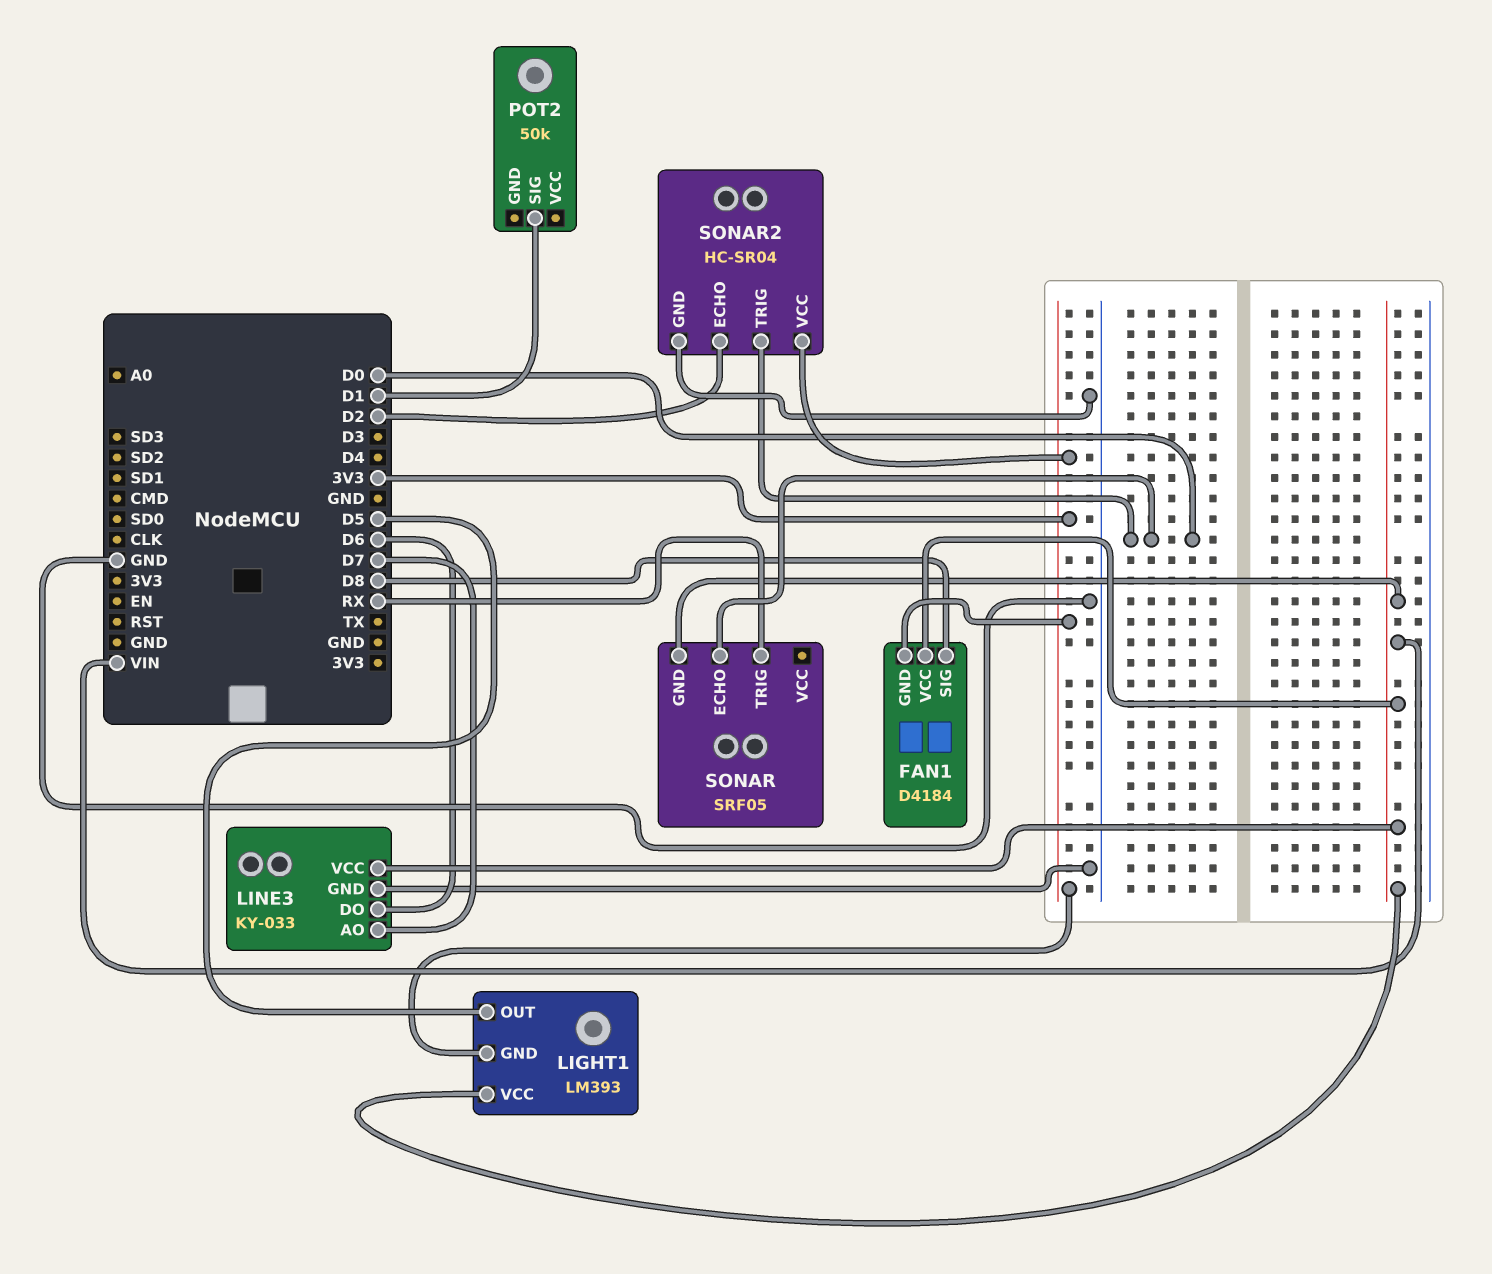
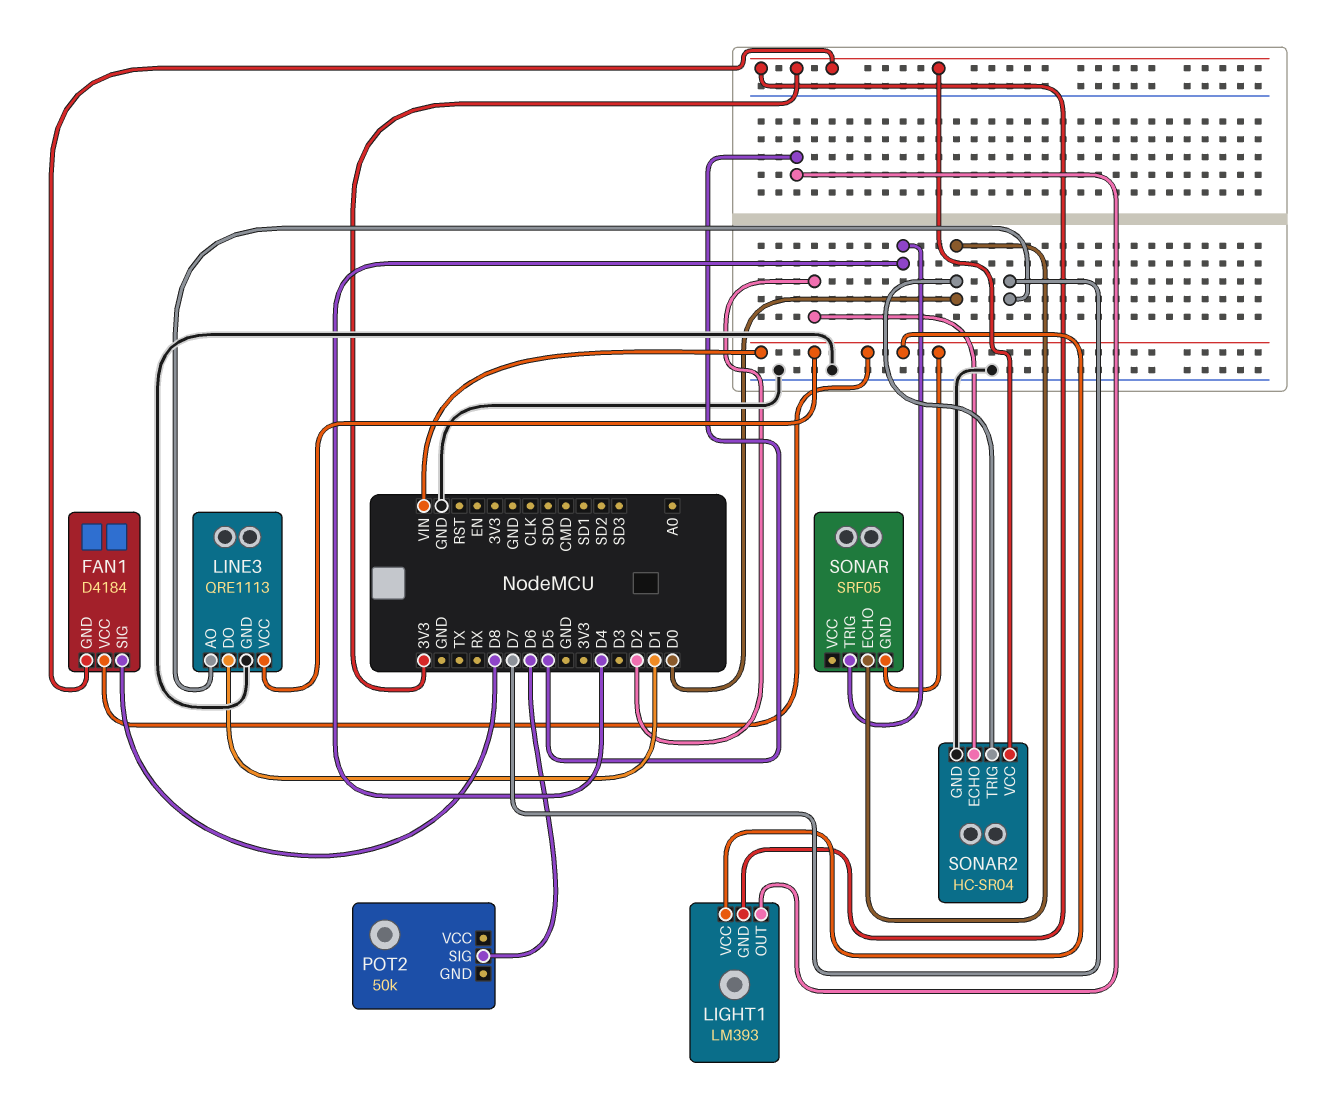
LINE3: KY-033 -> QRE1113
LINE3 pin DO: D6 -> D1
POT2 pin SIG: D1 -> D6
SONAR pin TRIG: RX -> D4

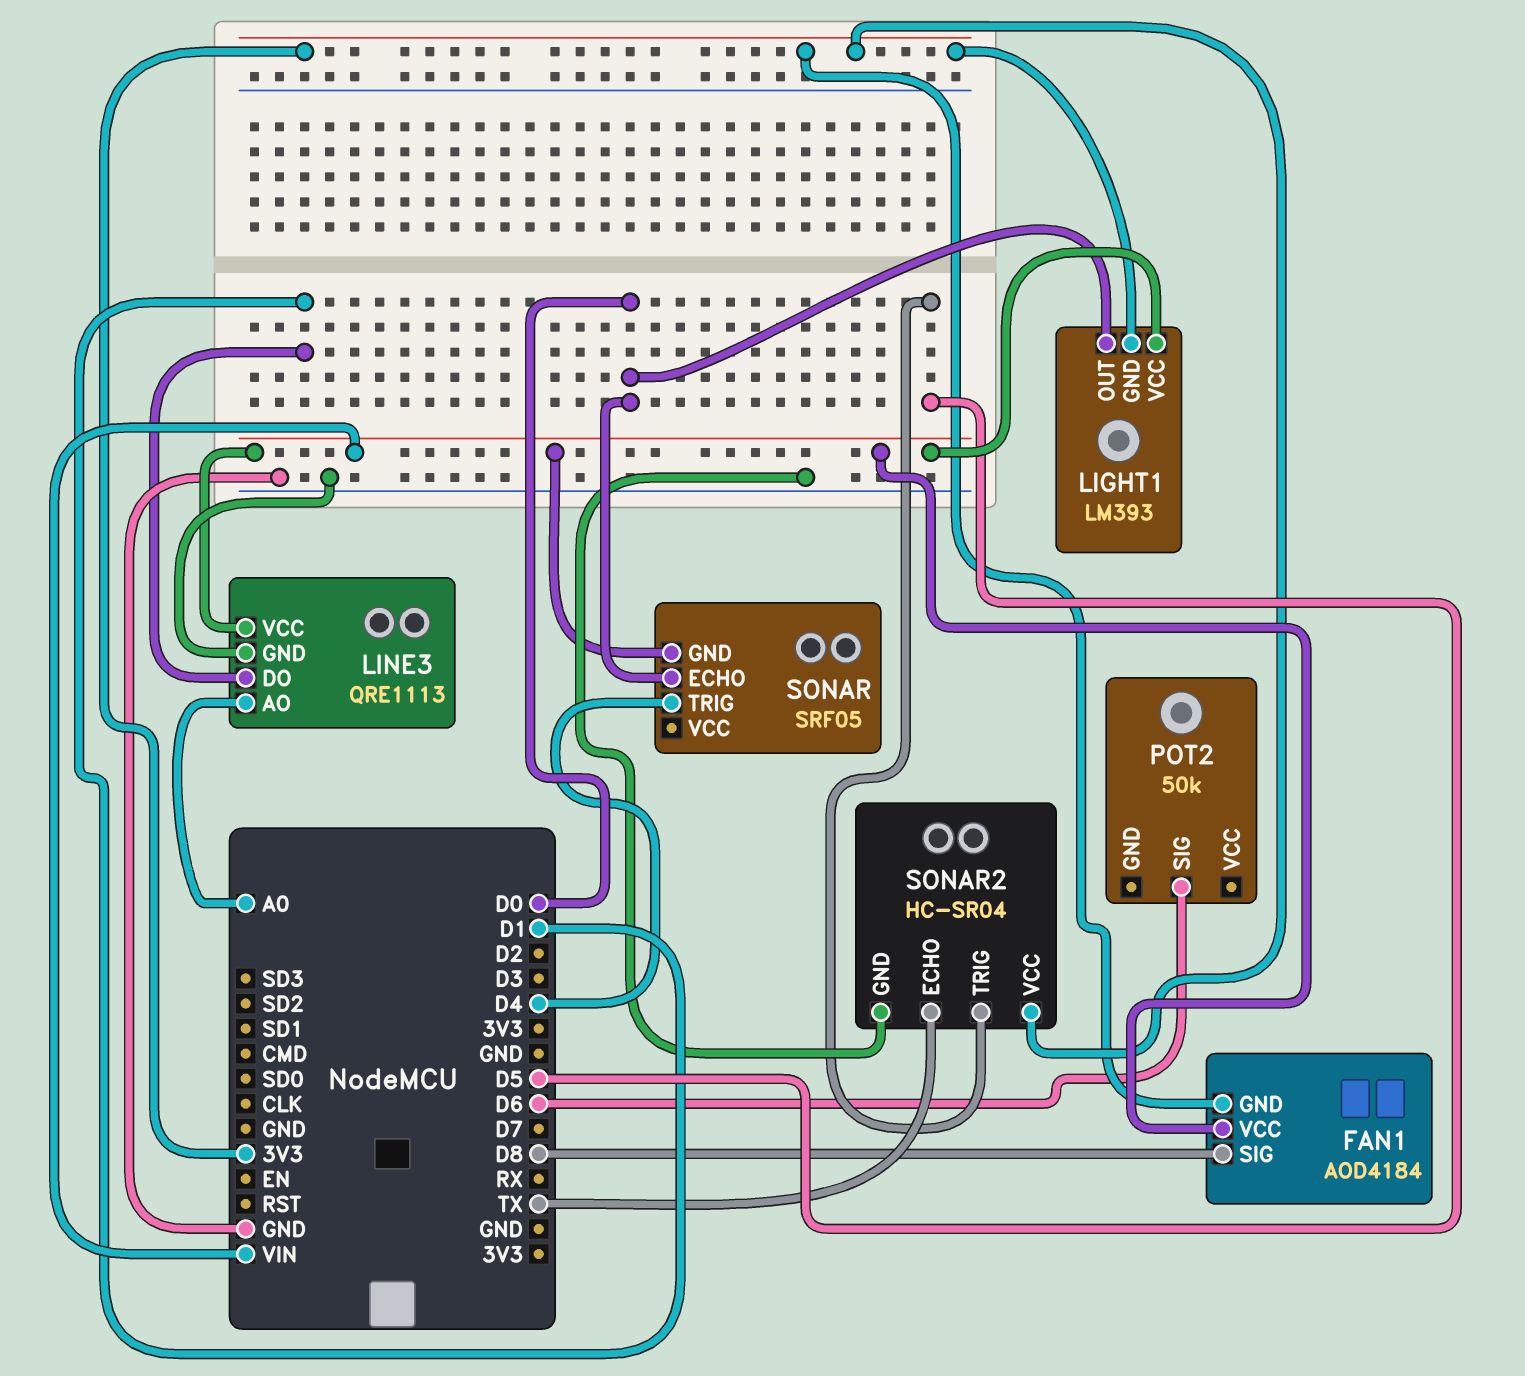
FAN1: D4184 -> AOD4184
LIGHT1 pin OUT: D5 -> D0
LINE3 pin AO: D7 -> A0
SONAR2 pin ECHO: D2 -> TX
SONAR2 pin TRIG: D0 -> D5

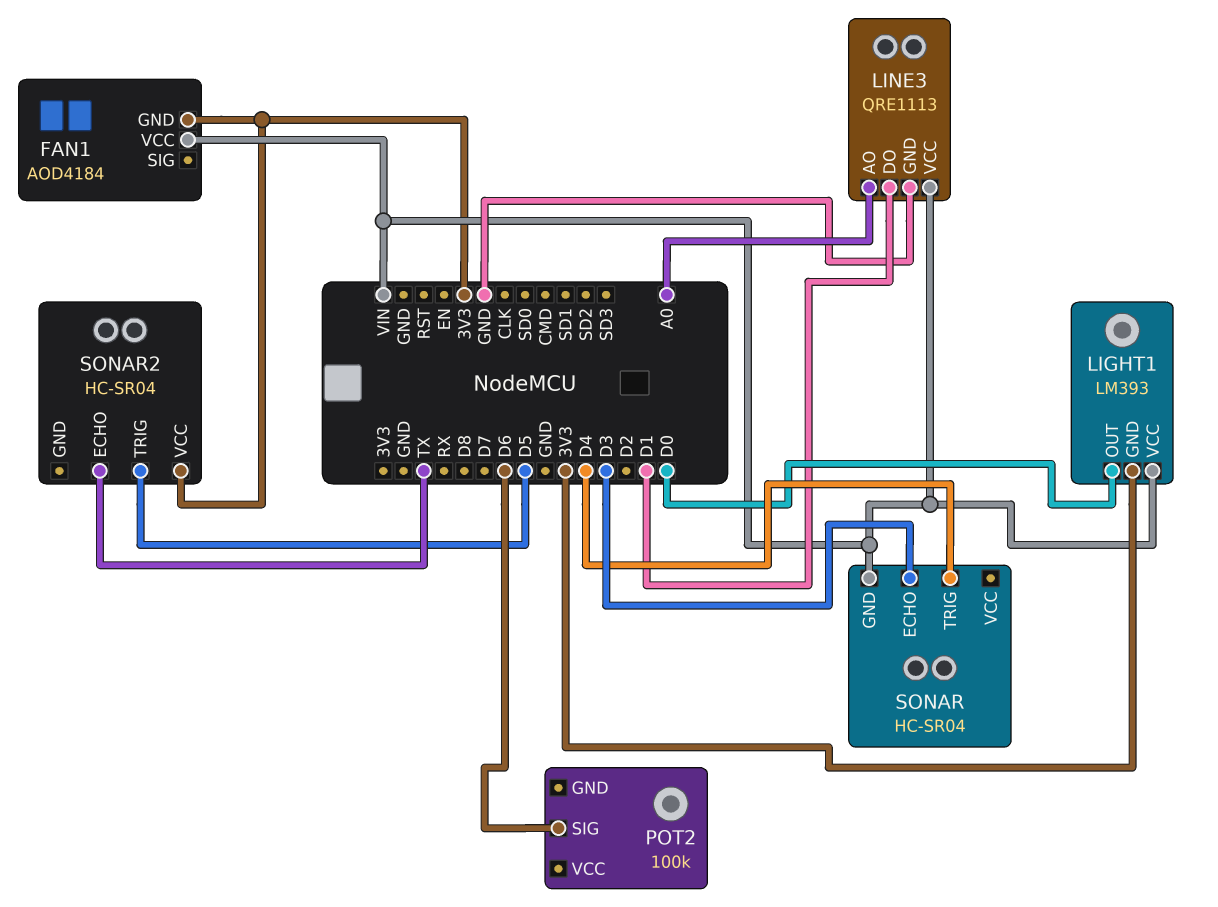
FAN1 pin SIG: D8 -> none
POT2: 50k -> 100k
SONAR: SRF05 -> HC-SR04
SONAR pin ECHO: D0 -> D3
SONAR2 pin GND: GND -> none

